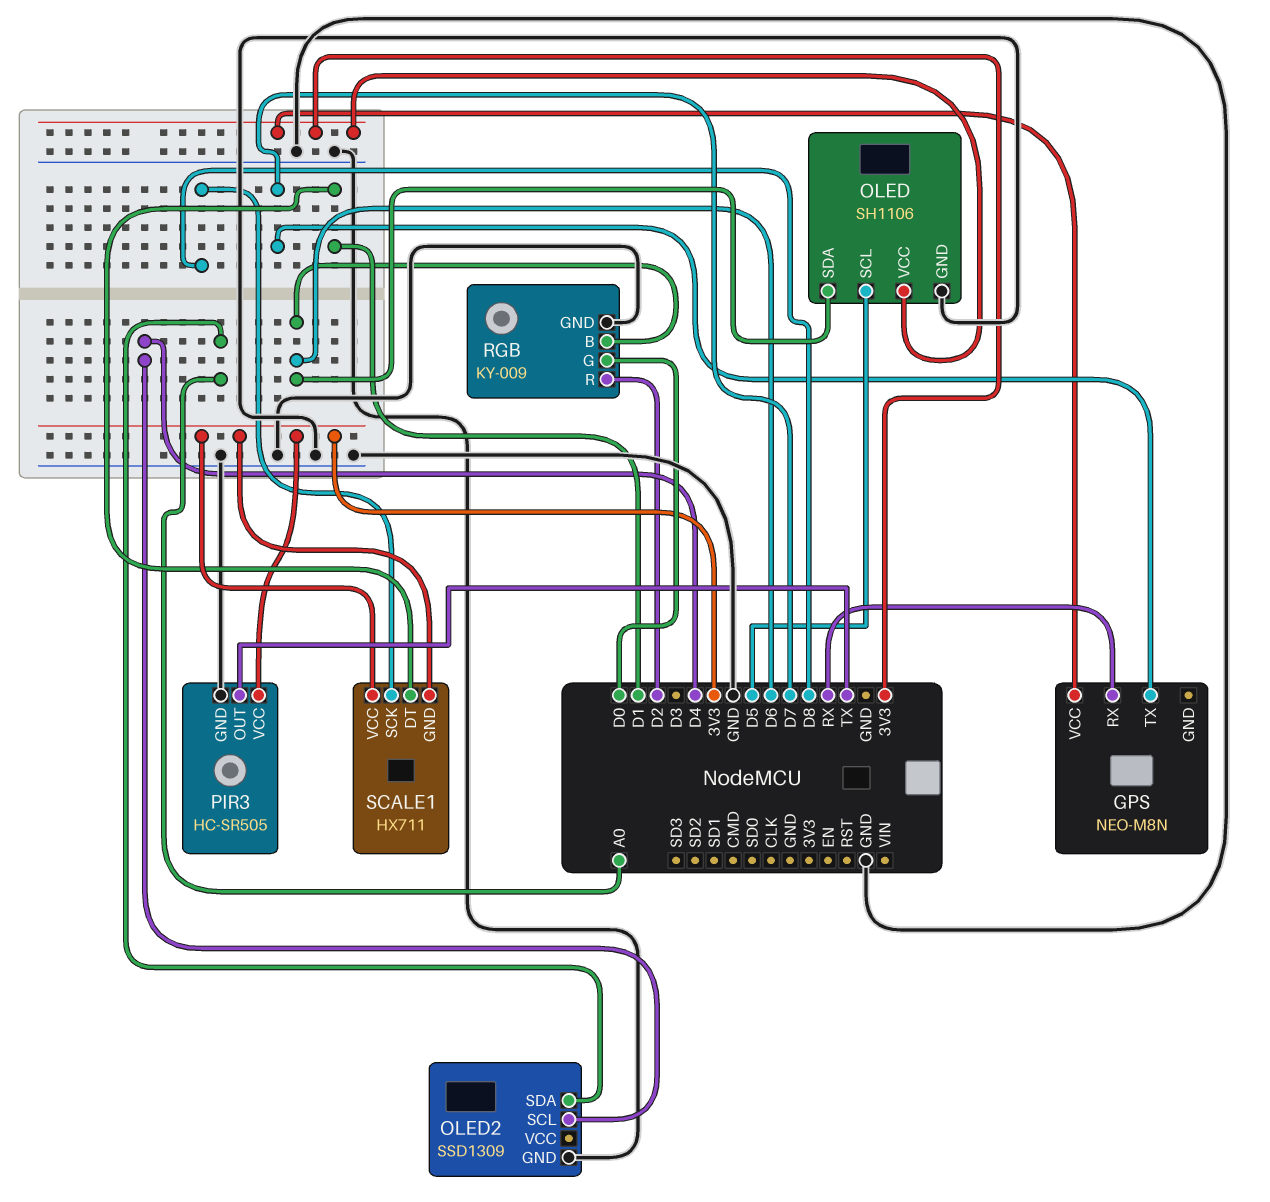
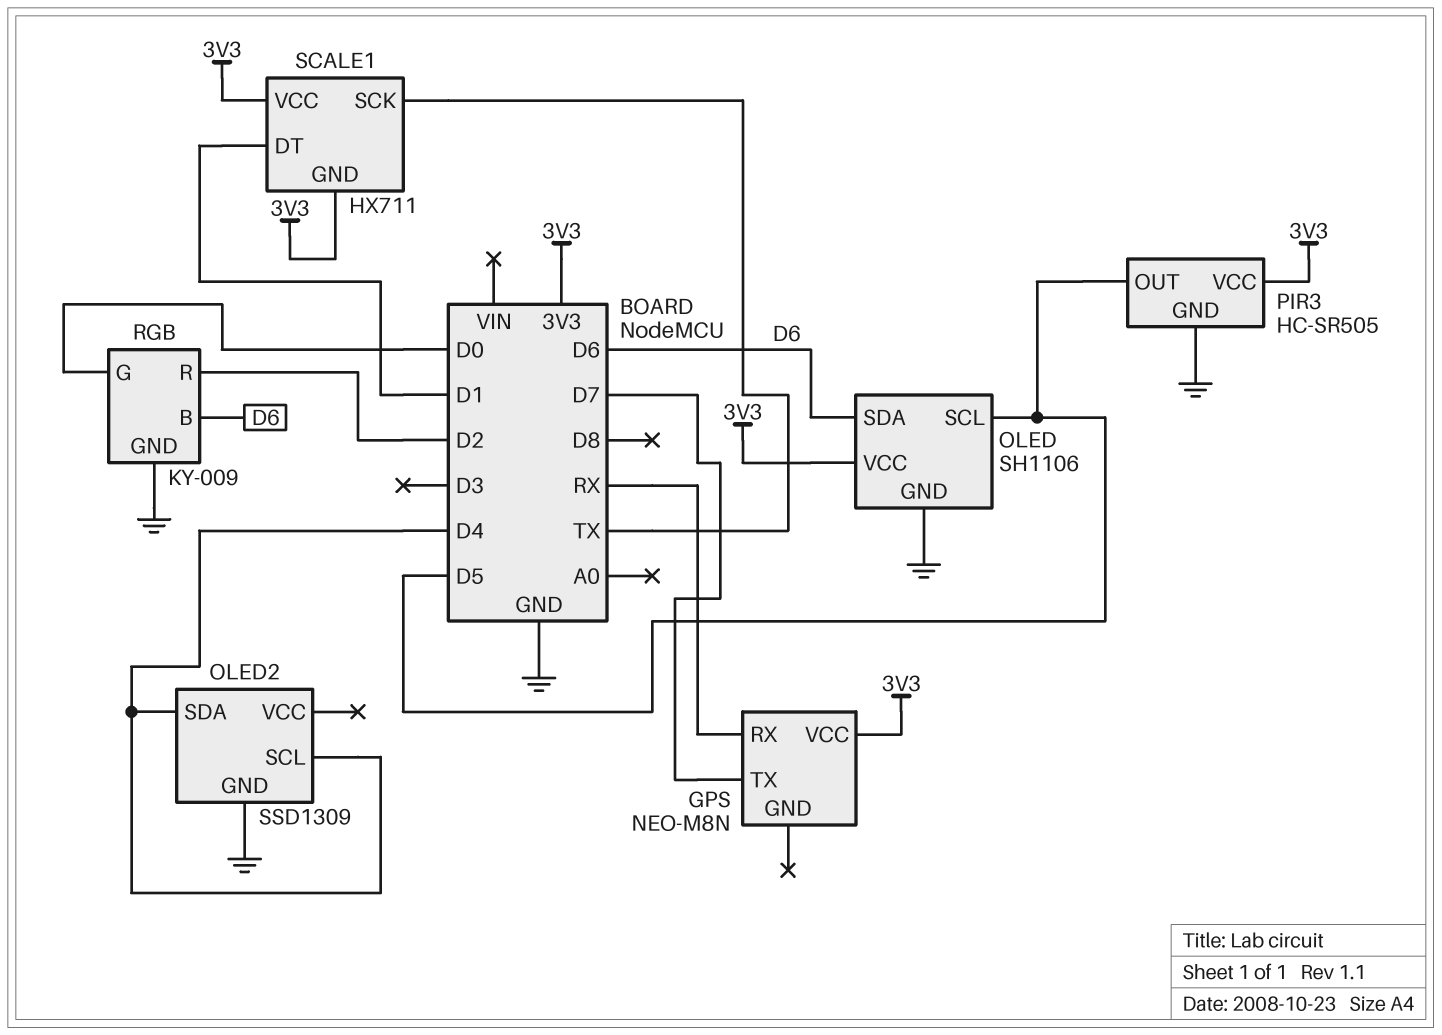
OLED2 pin SDA: A0 -> D4
PIR3 pin OUT: TX -> D5
SCALE1 pin SCK: D8 -> TX

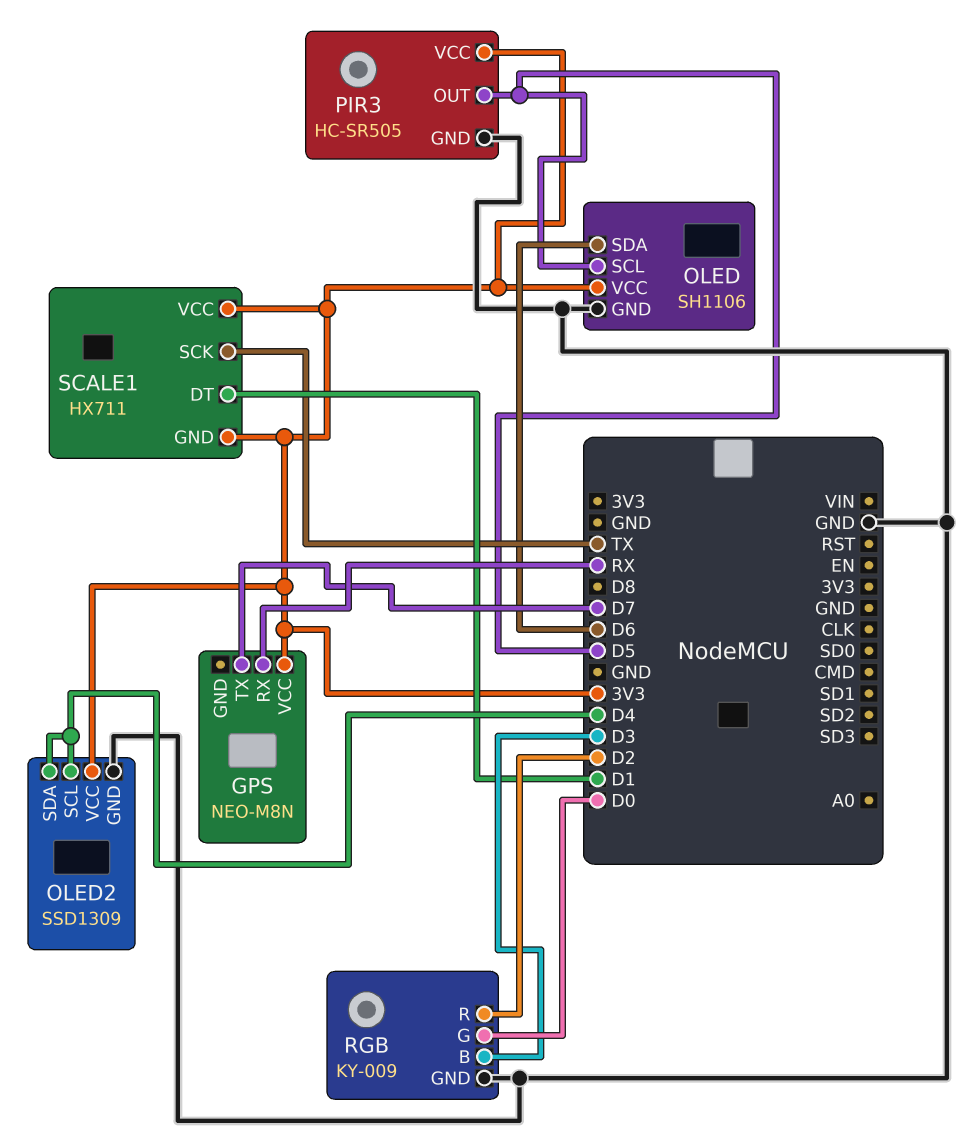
OLED2 pin VCC: none -> 3V3
RGB pin B: D6 -> D3

